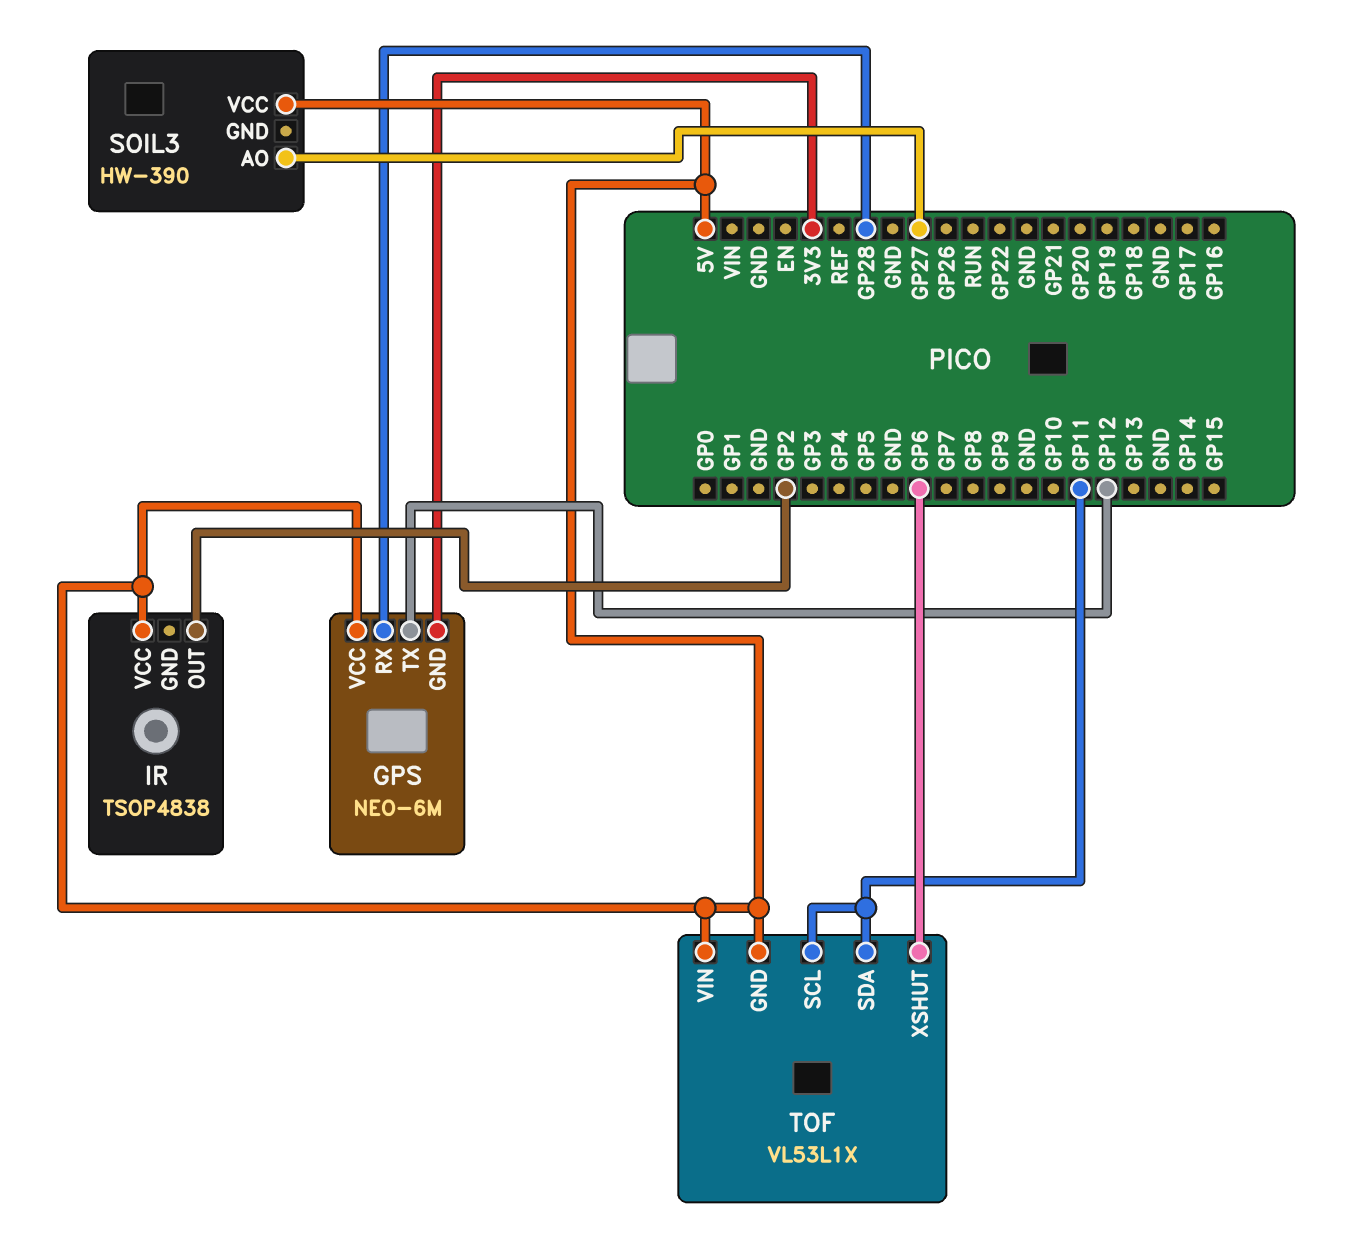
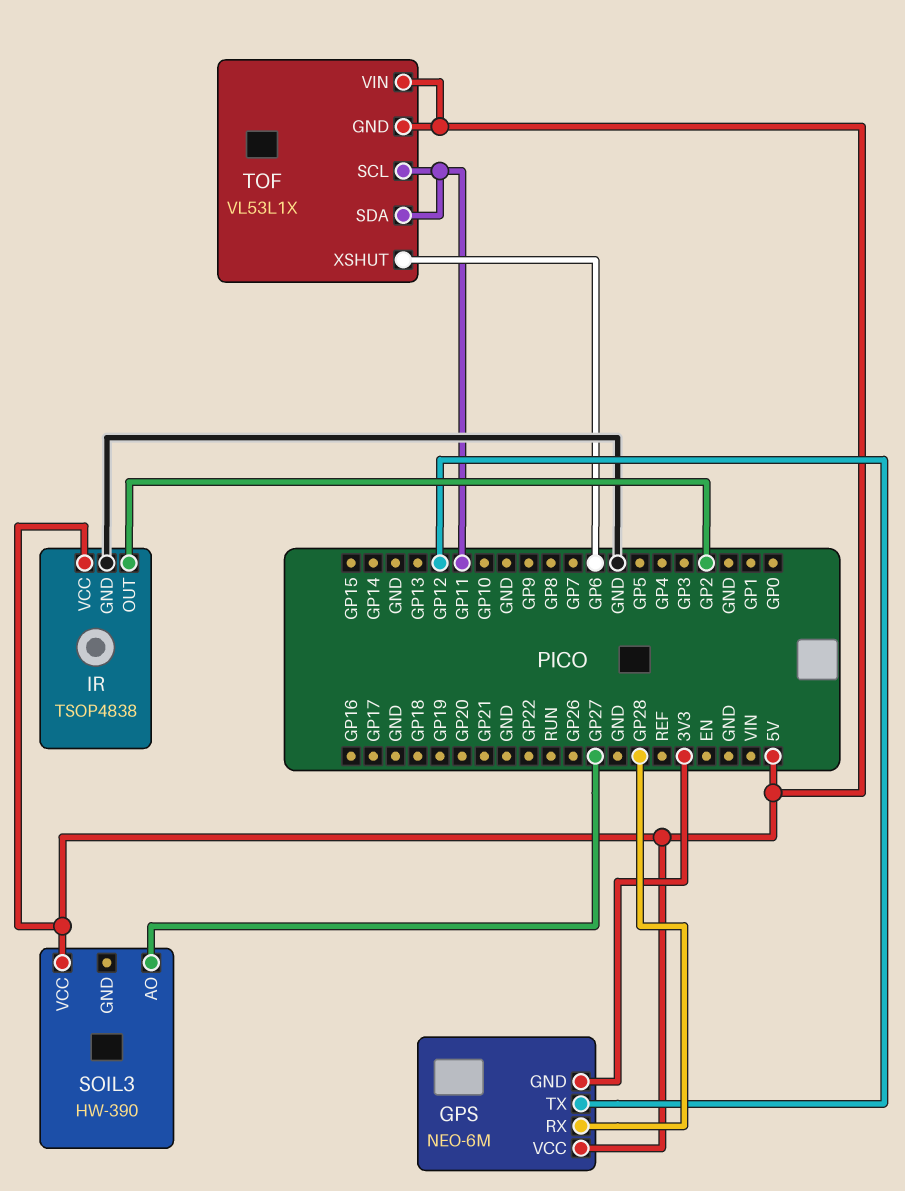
IR pin GND: none -> GND

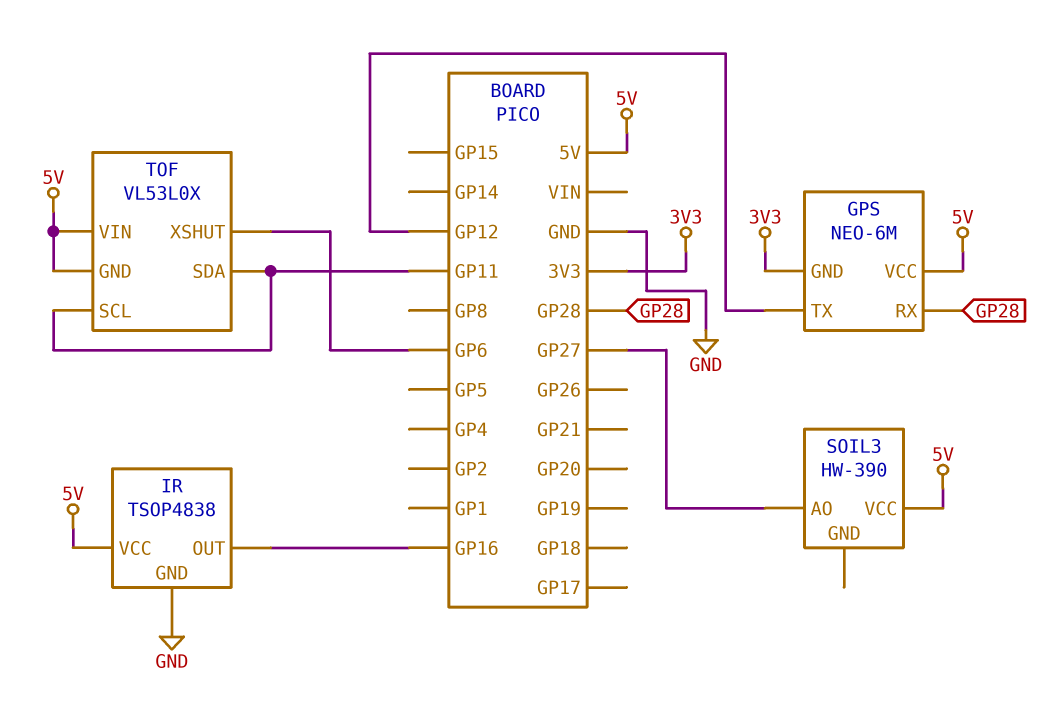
IR pin OUT: GP2 -> GP16
TOF: VL53L1X -> VL53L0X

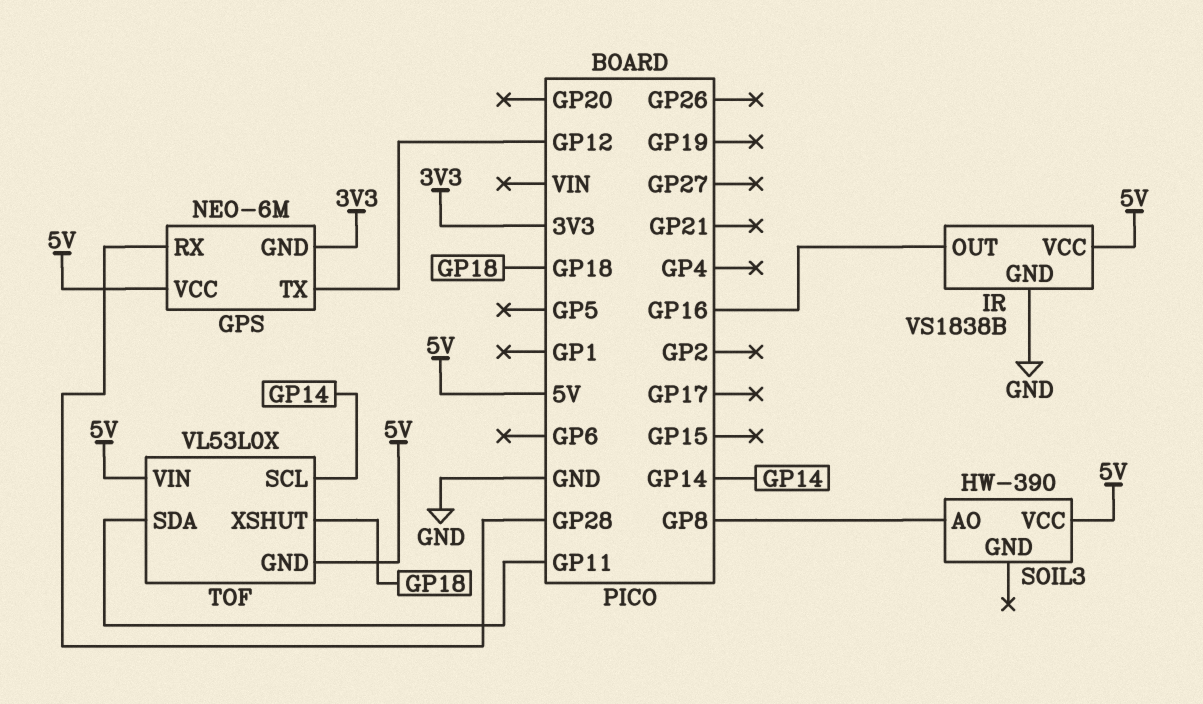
IR: TSOP4838 -> VS1838B
SOIL3 pin AO: GP27 -> GP8
TOF pin SCL: GP11 -> GP14
TOF pin XSHUT: GP6 -> GP18

